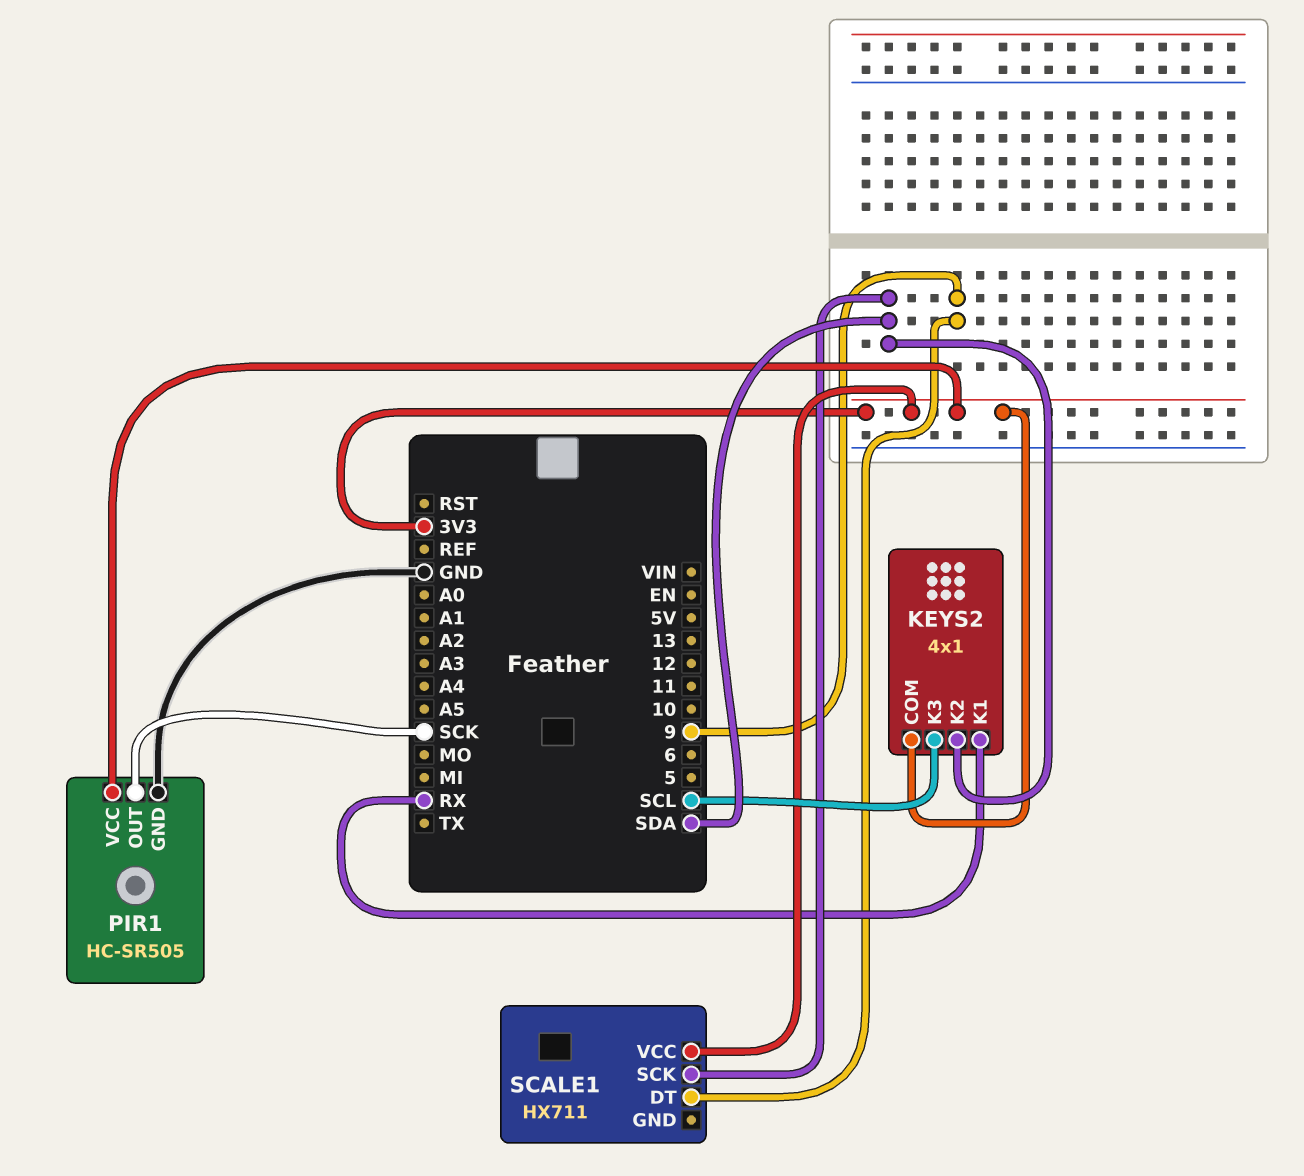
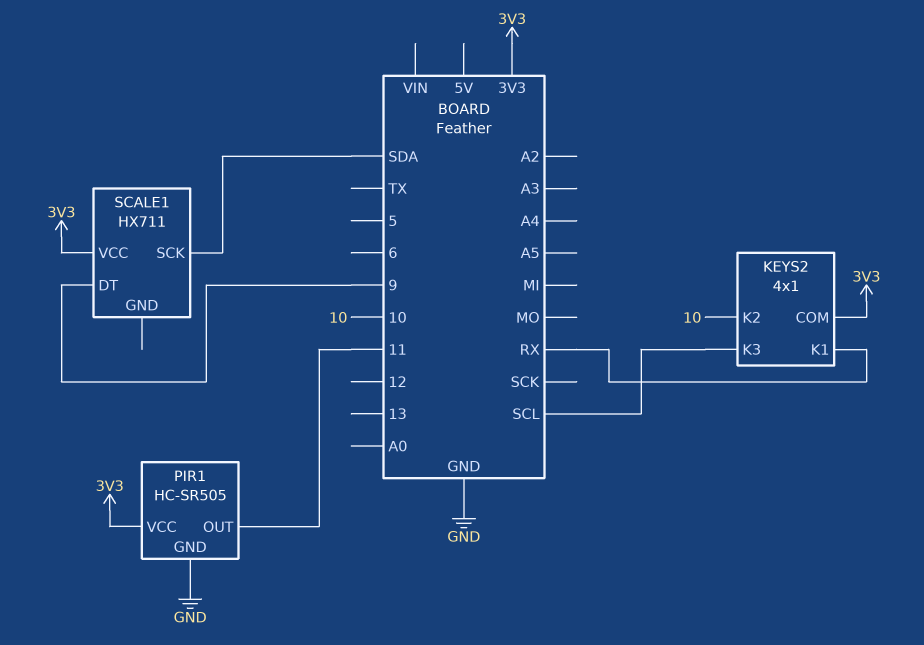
KEYS2 pin K2: SDA -> 10
PIR1 pin OUT: SCK -> 11

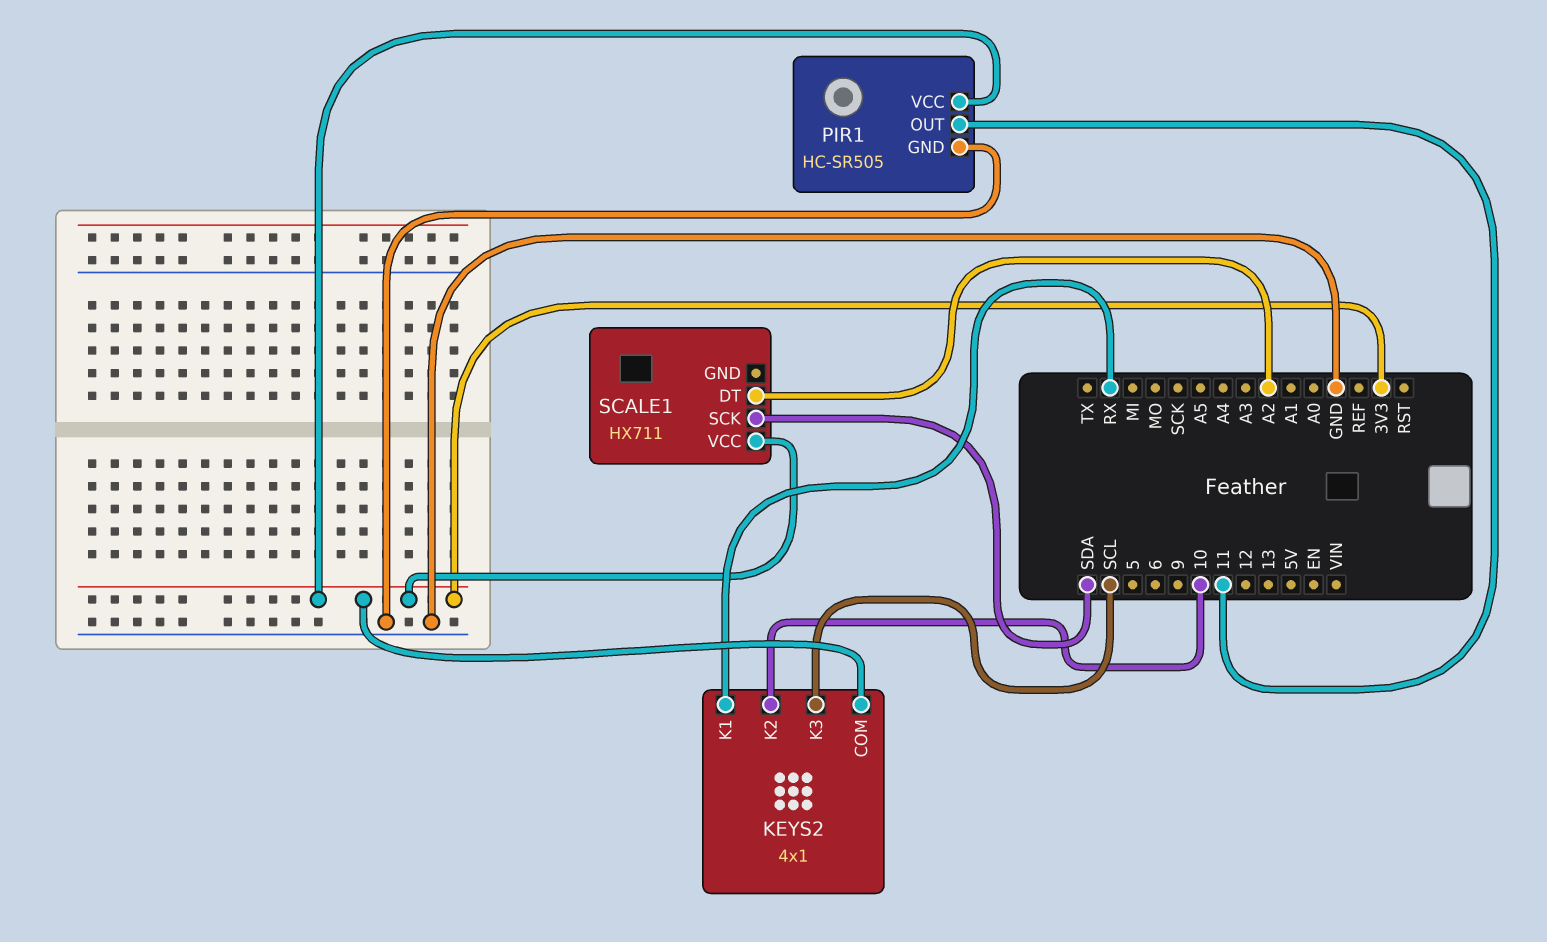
SCALE1 pin DT: 9 -> A2

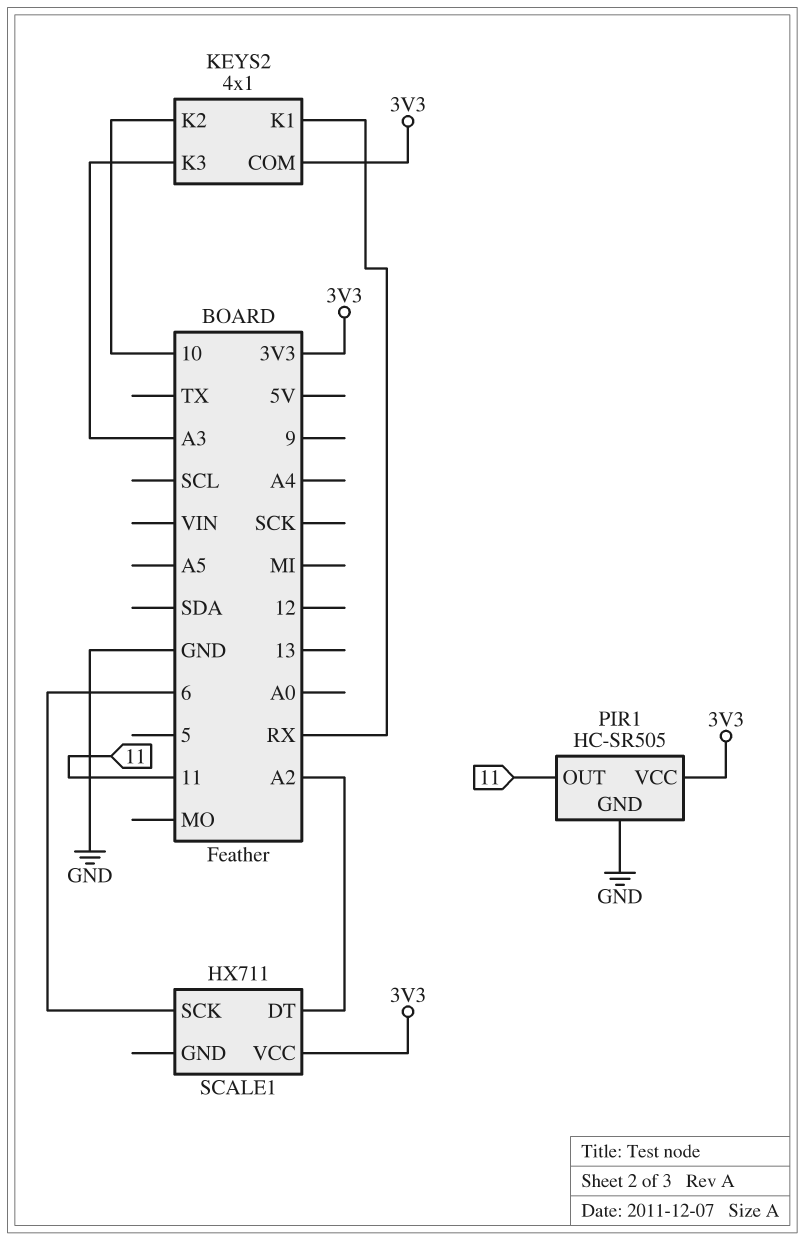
KEYS2 pin K3: SCL -> A3
SCALE1 pin SCK: SDA -> 6

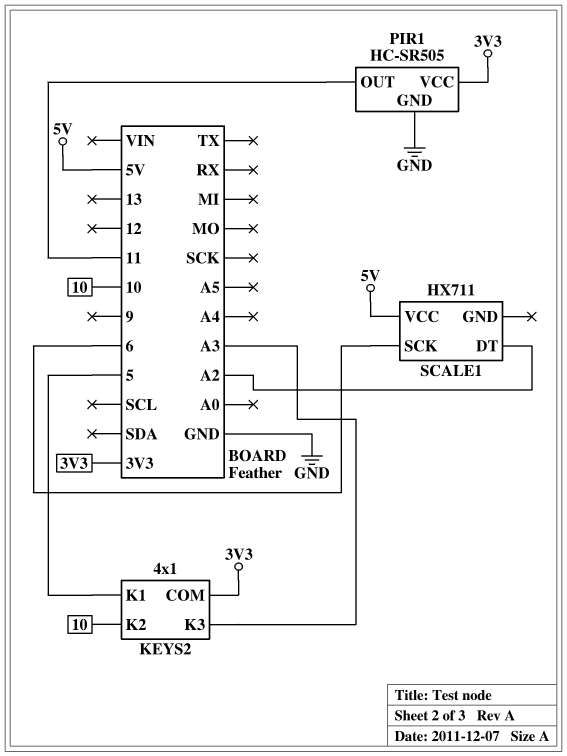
KEYS2 pin K1: RX -> 5
SCALE1 pin VCC: 3V3 -> 5V

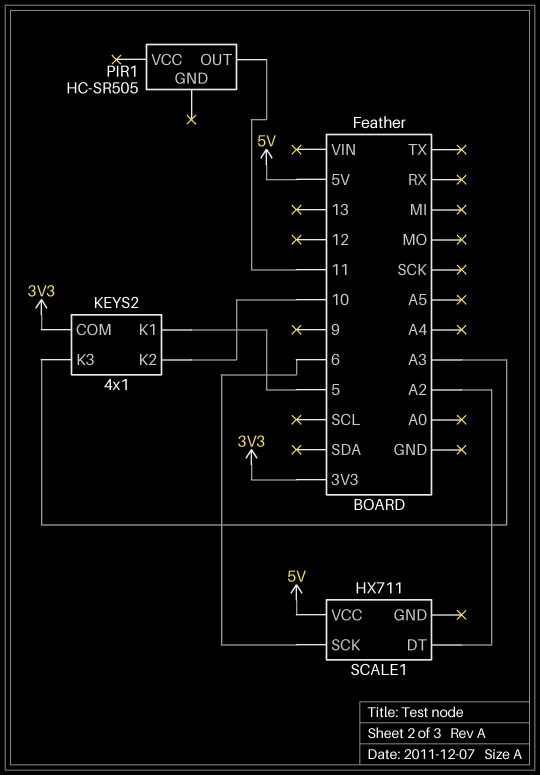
PIR1 pin GND: GND -> none
PIR1 pin VCC: 3V3 -> none

